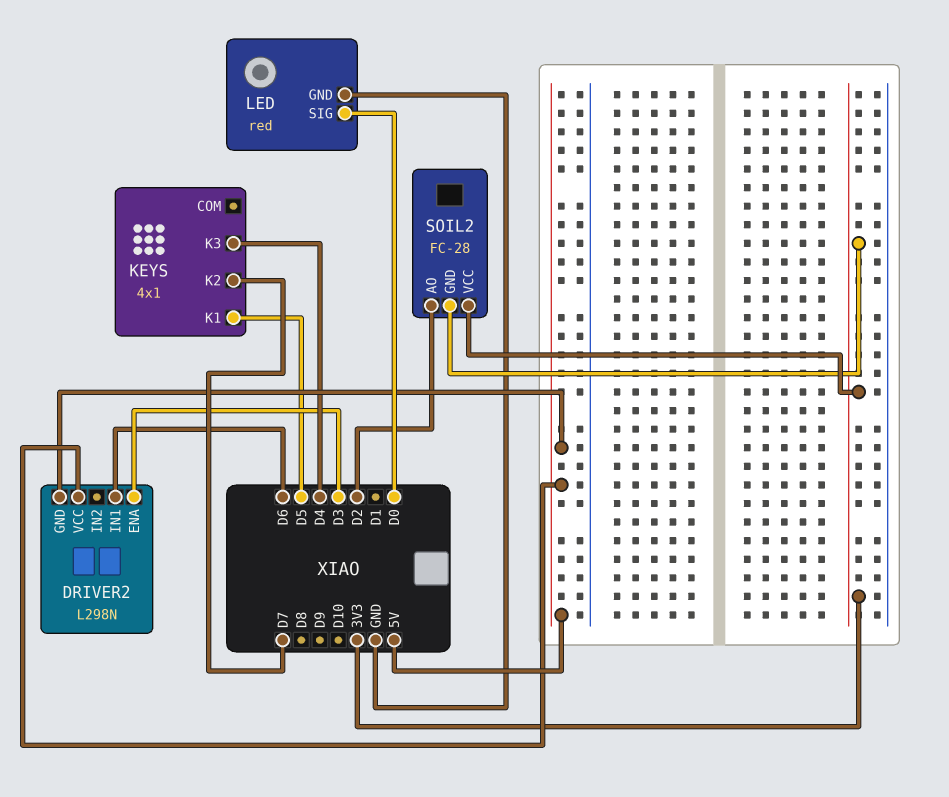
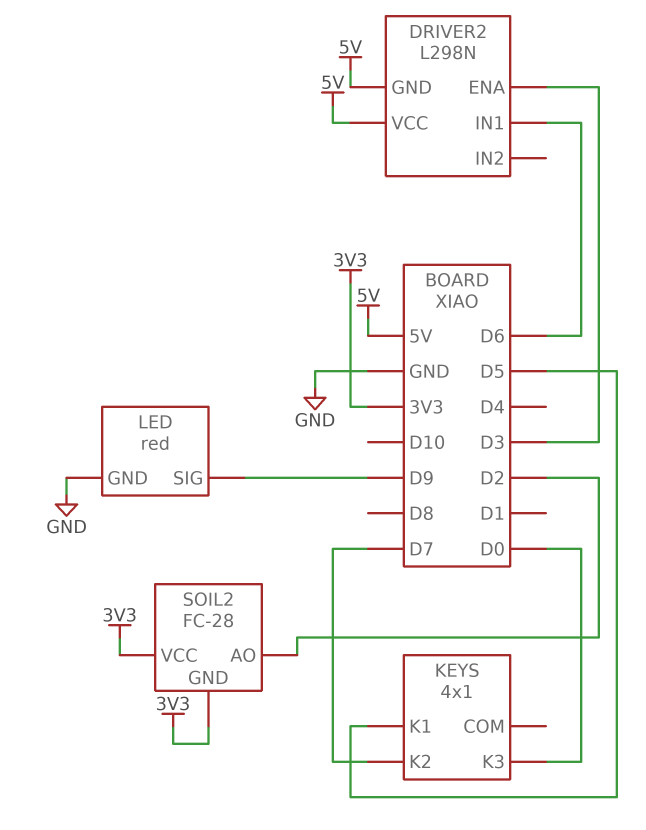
KEYS pin K3: D4 -> D0
LED pin SIG: D0 -> D9

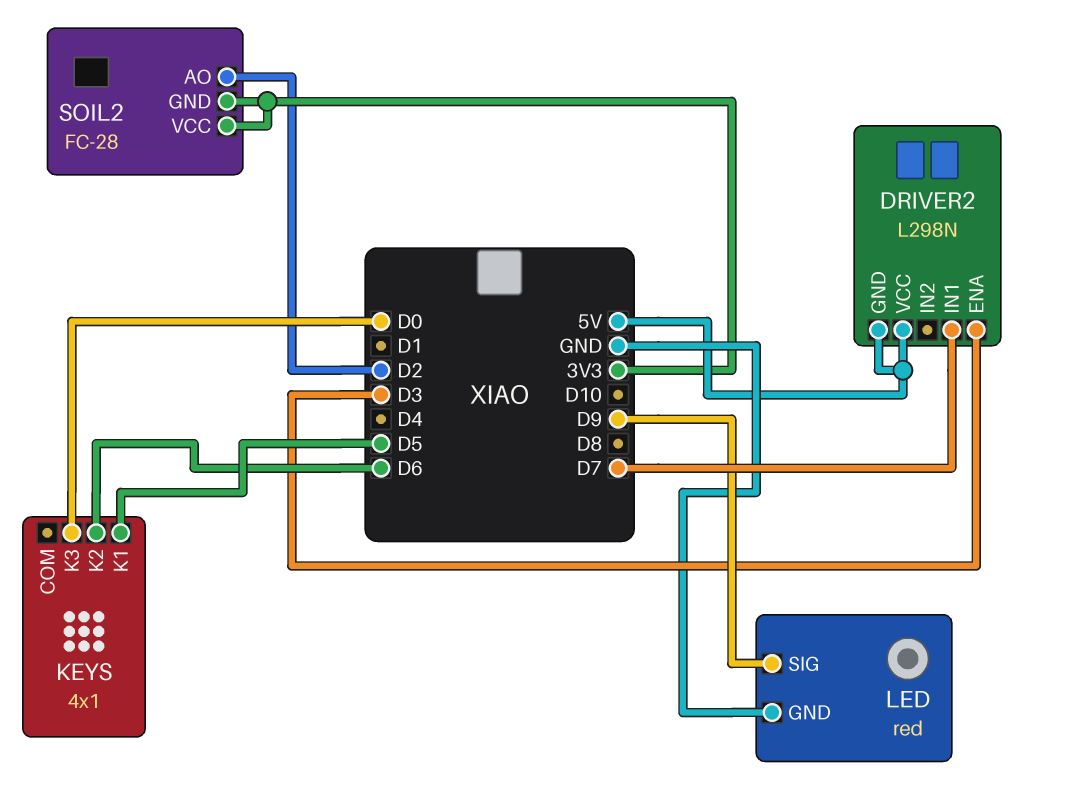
DRIVER2 pin IN1: D6 -> D7
KEYS pin K2: D7 -> D6

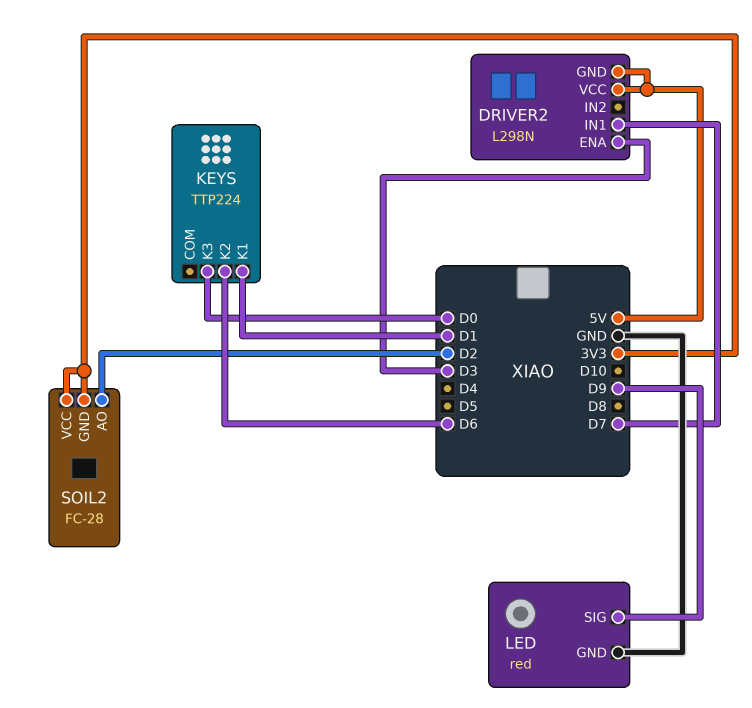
KEYS: 4x1 -> TTP224
KEYS pin K1: D5 -> D1

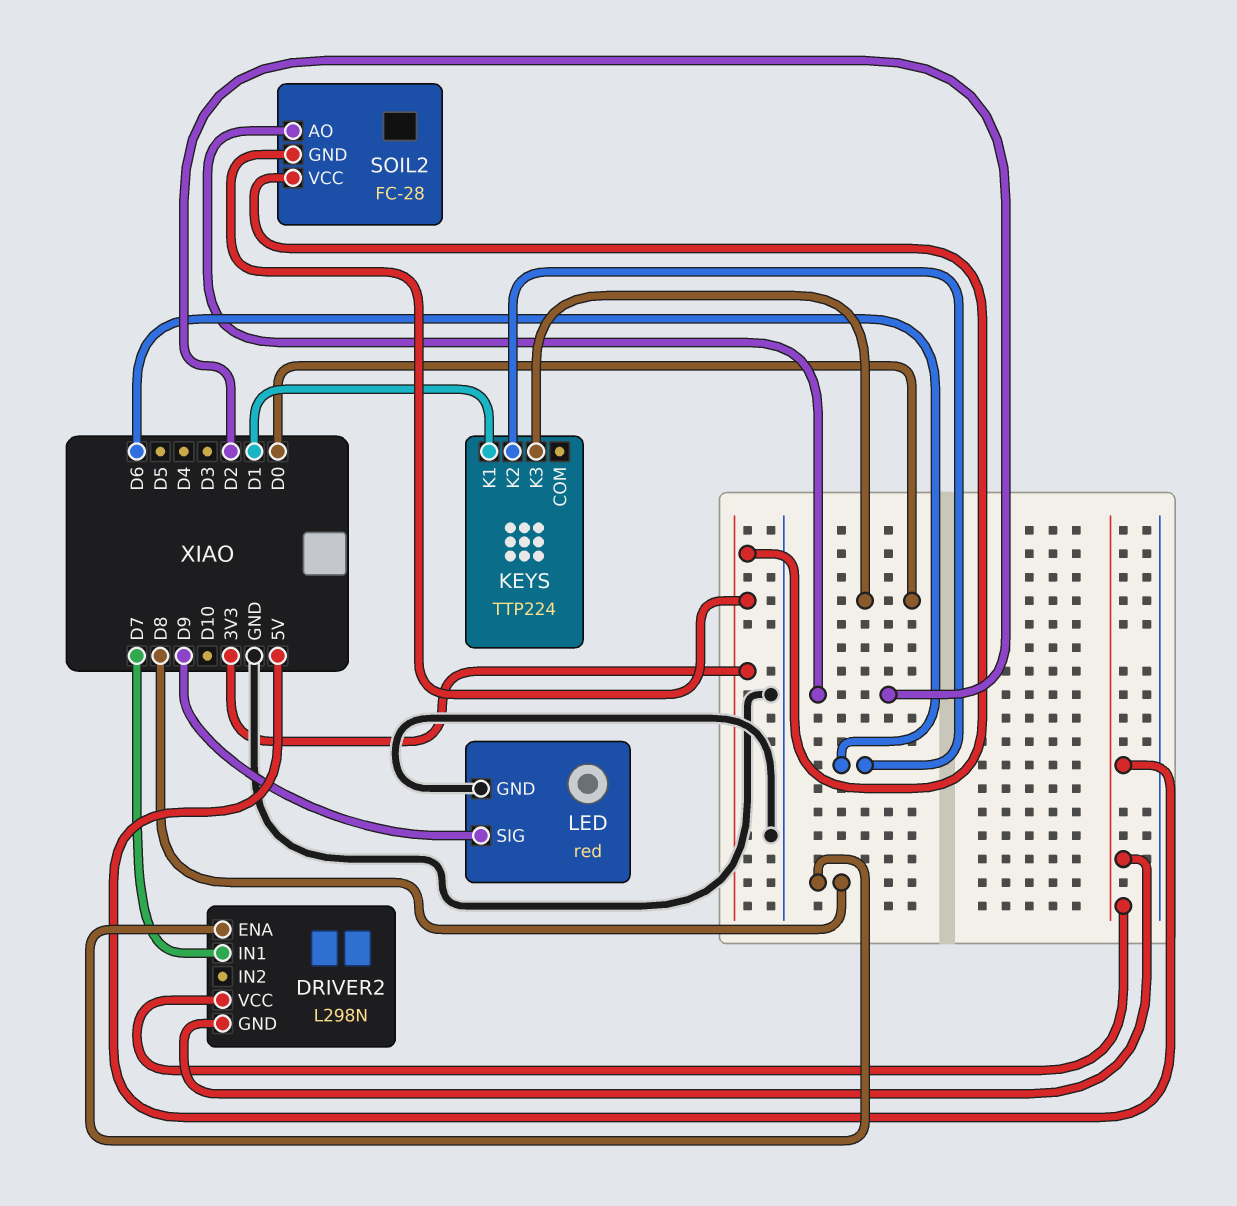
DRIVER2 pin ENA: D3 -> D8

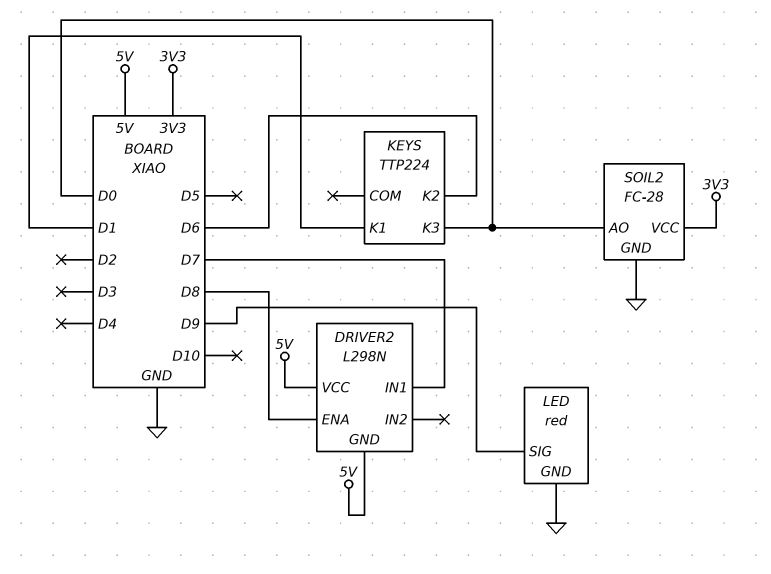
SOIL2 pin AO: D2 -> D0
SOIL2 pin GND: 3V3 -> GND

